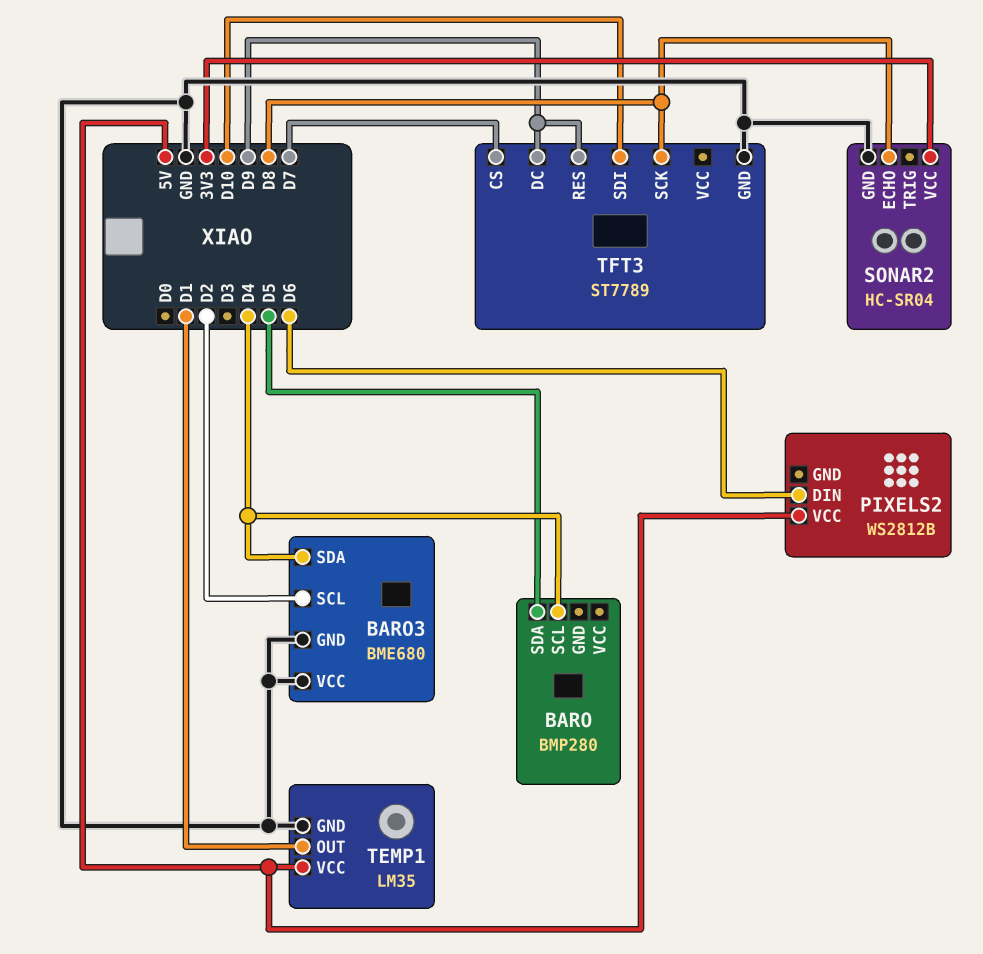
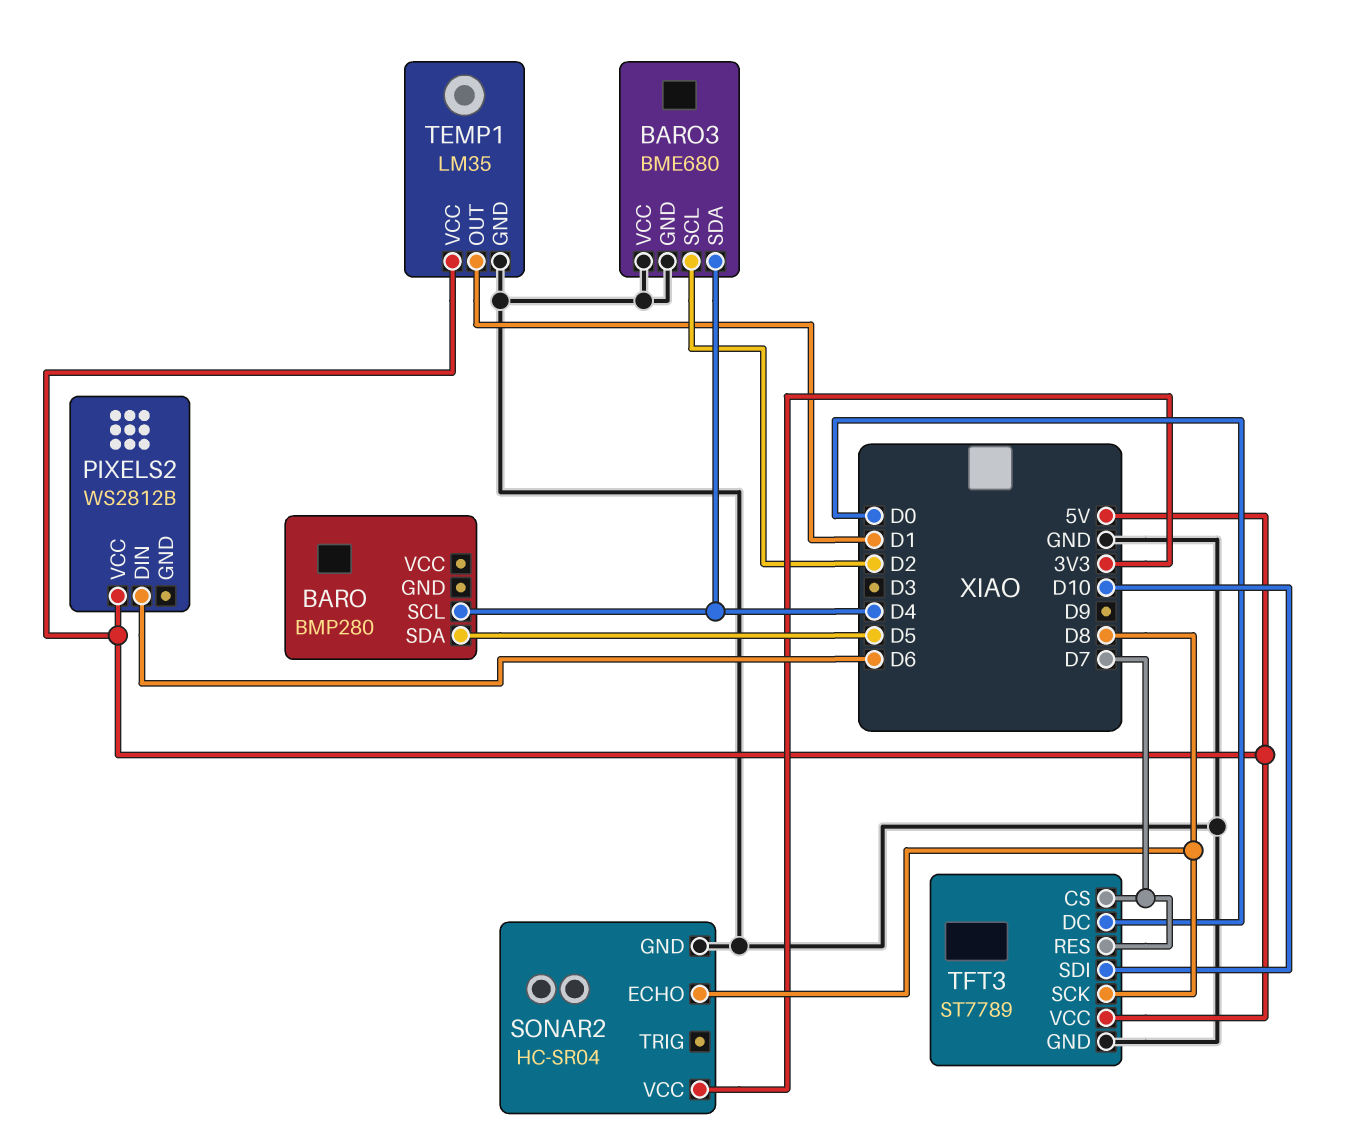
TFT3 pin DC: D9 -> D0
TFT3 pin RES: D9 -> D7
TFT3 pin VCC: none -> 5V

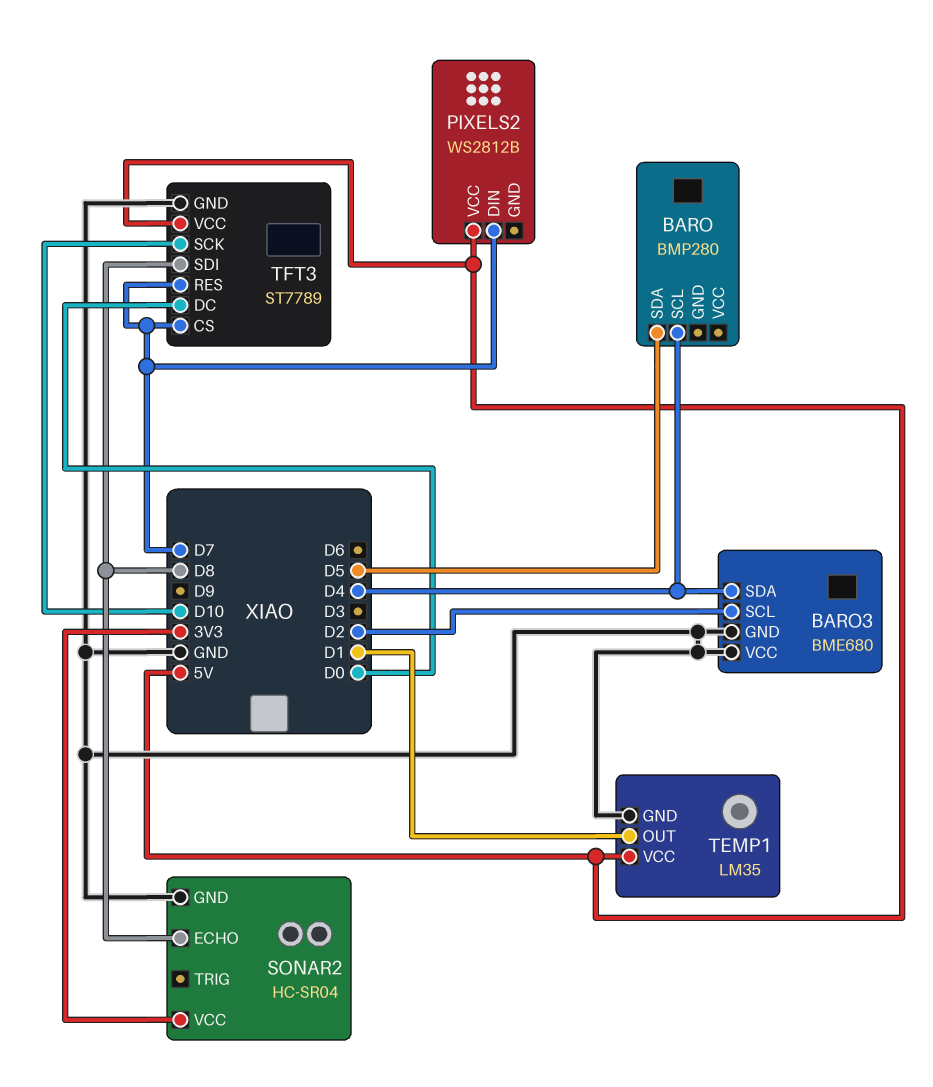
PIXELS2 pin DIN: D6 -> D7
TFT3 pin SCK: D8 -> D10
TFT3 pin SDI: D10 -> D8

